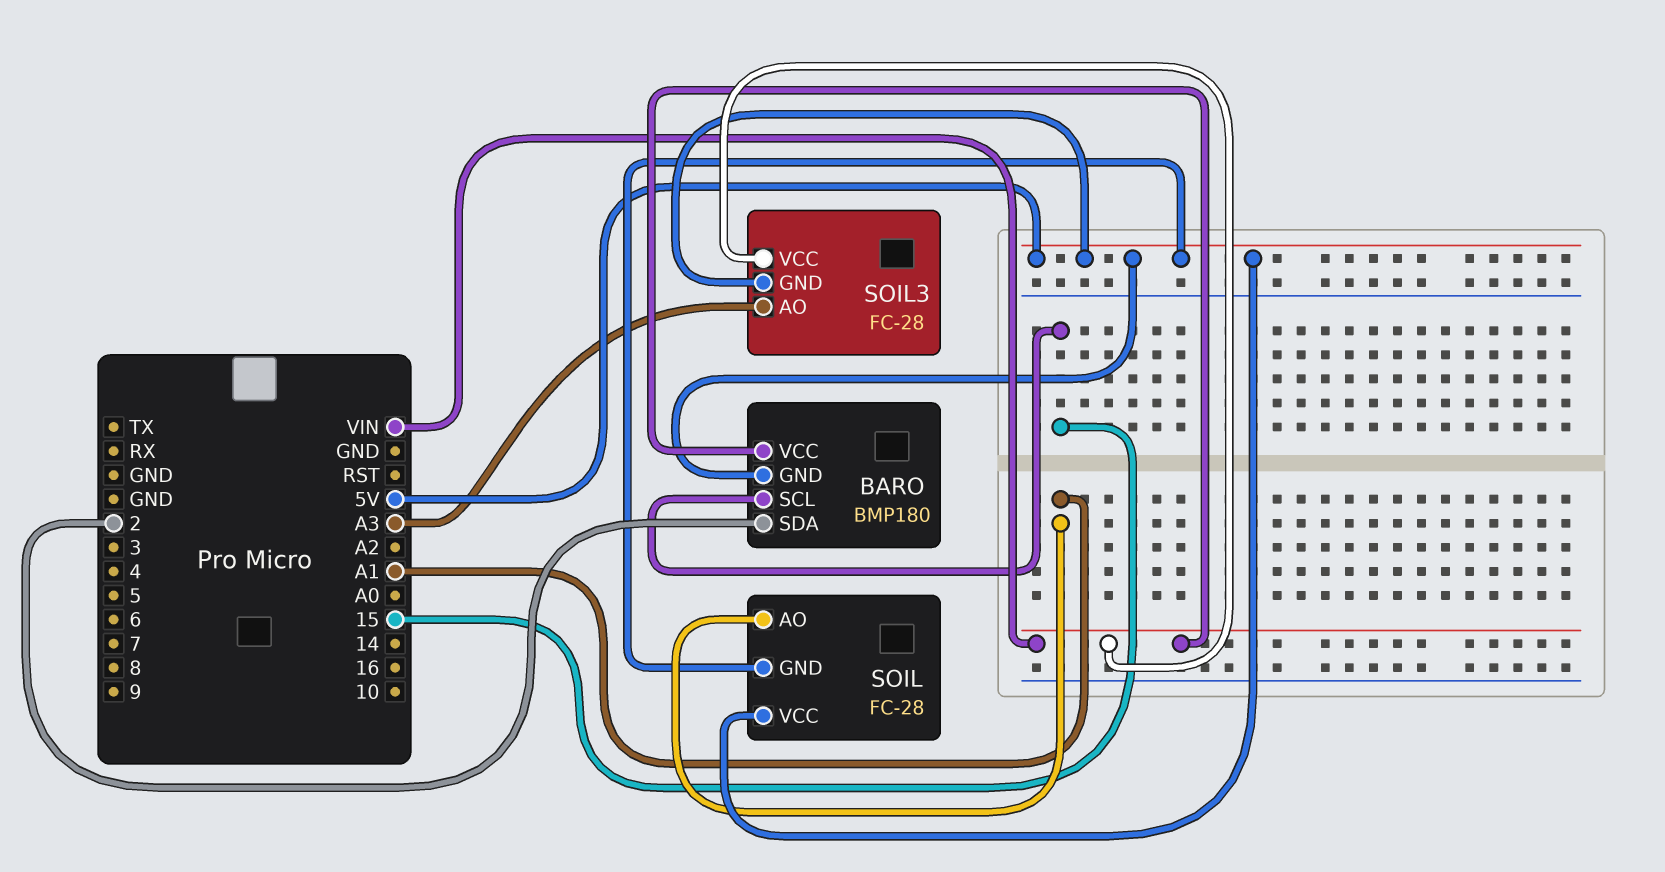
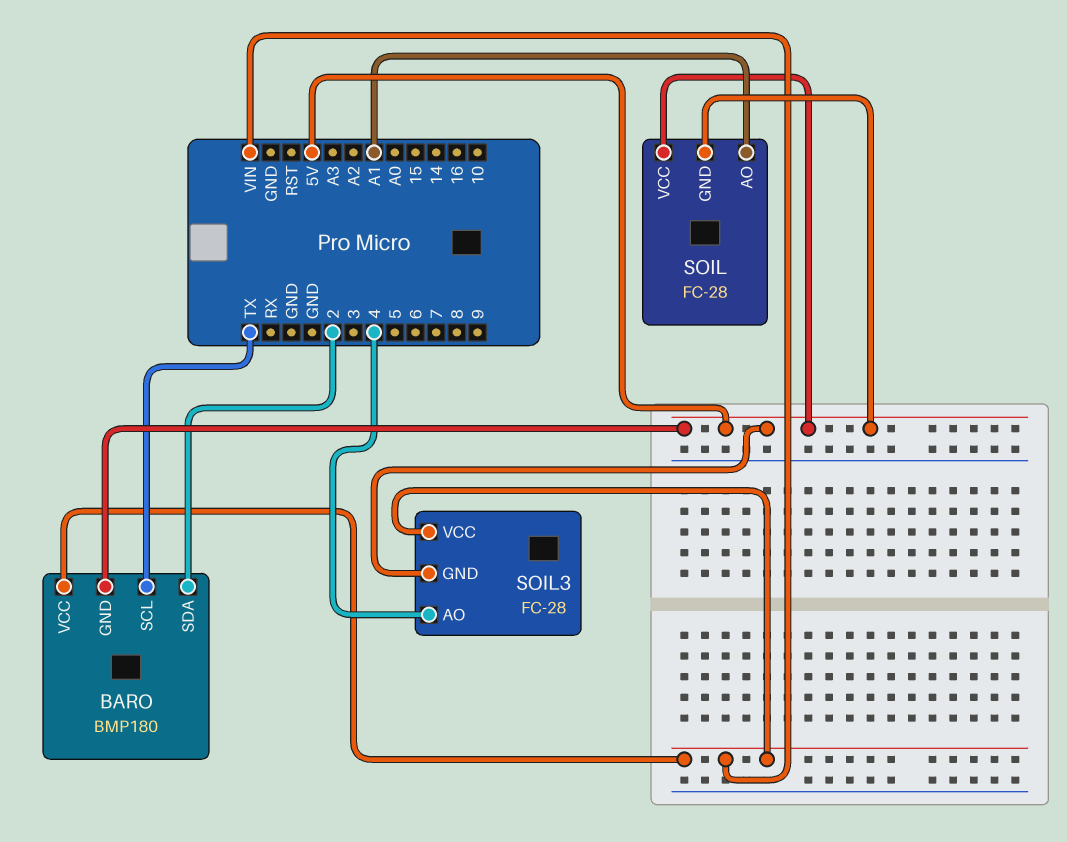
BARO pin SCL: 15 -> TX
SOIL3 pin AO: A3 -> 4

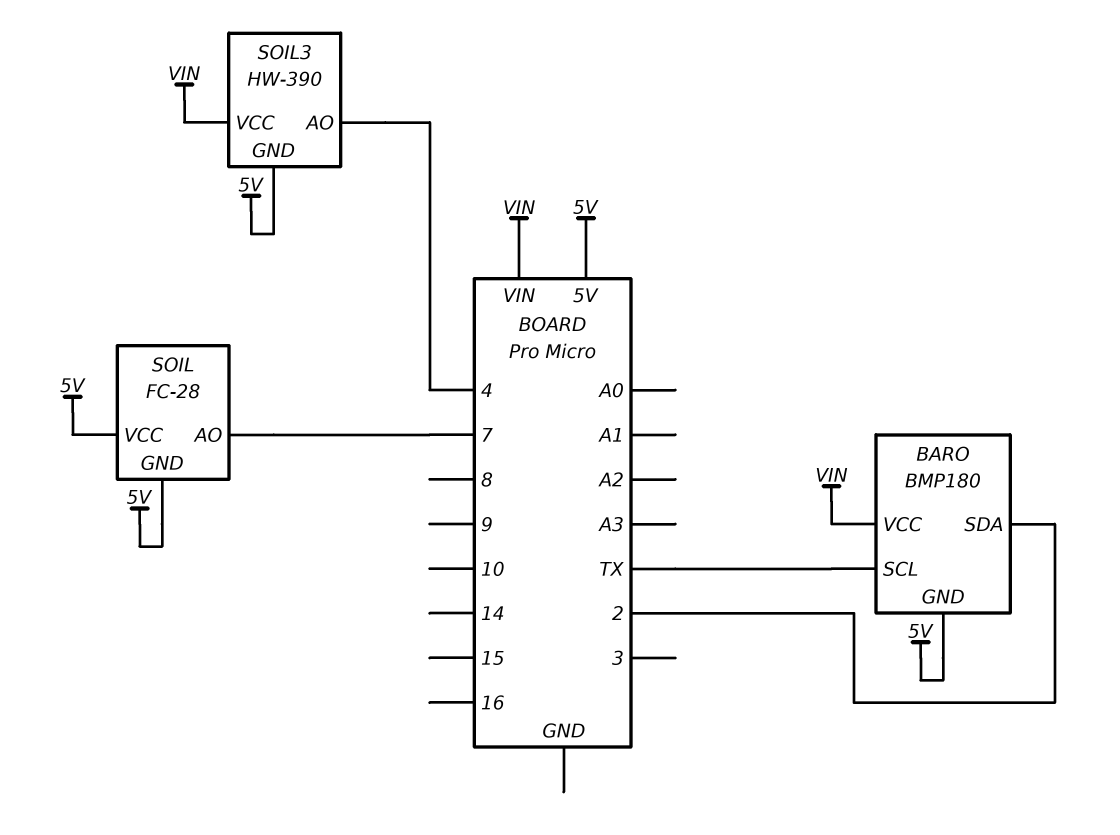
SOIL pin AO: A1 -> 7
SOIL3: FC-28 -> HW-390

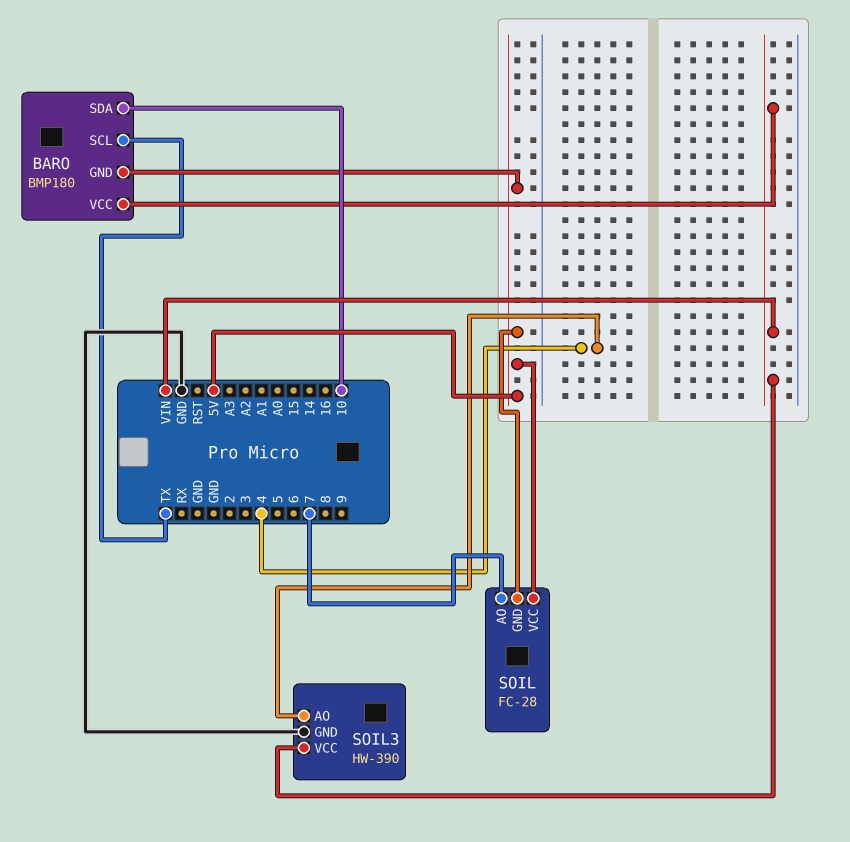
BARO pin SDA: 2 -> 10
SOIL3 pin GND: 5V -> GND

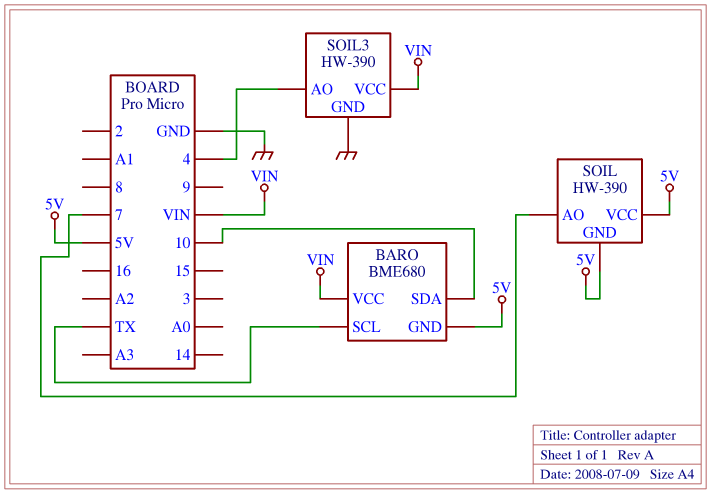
BARO: BMP180 -> BME680
SOIL: FC-28 -> HW-390

